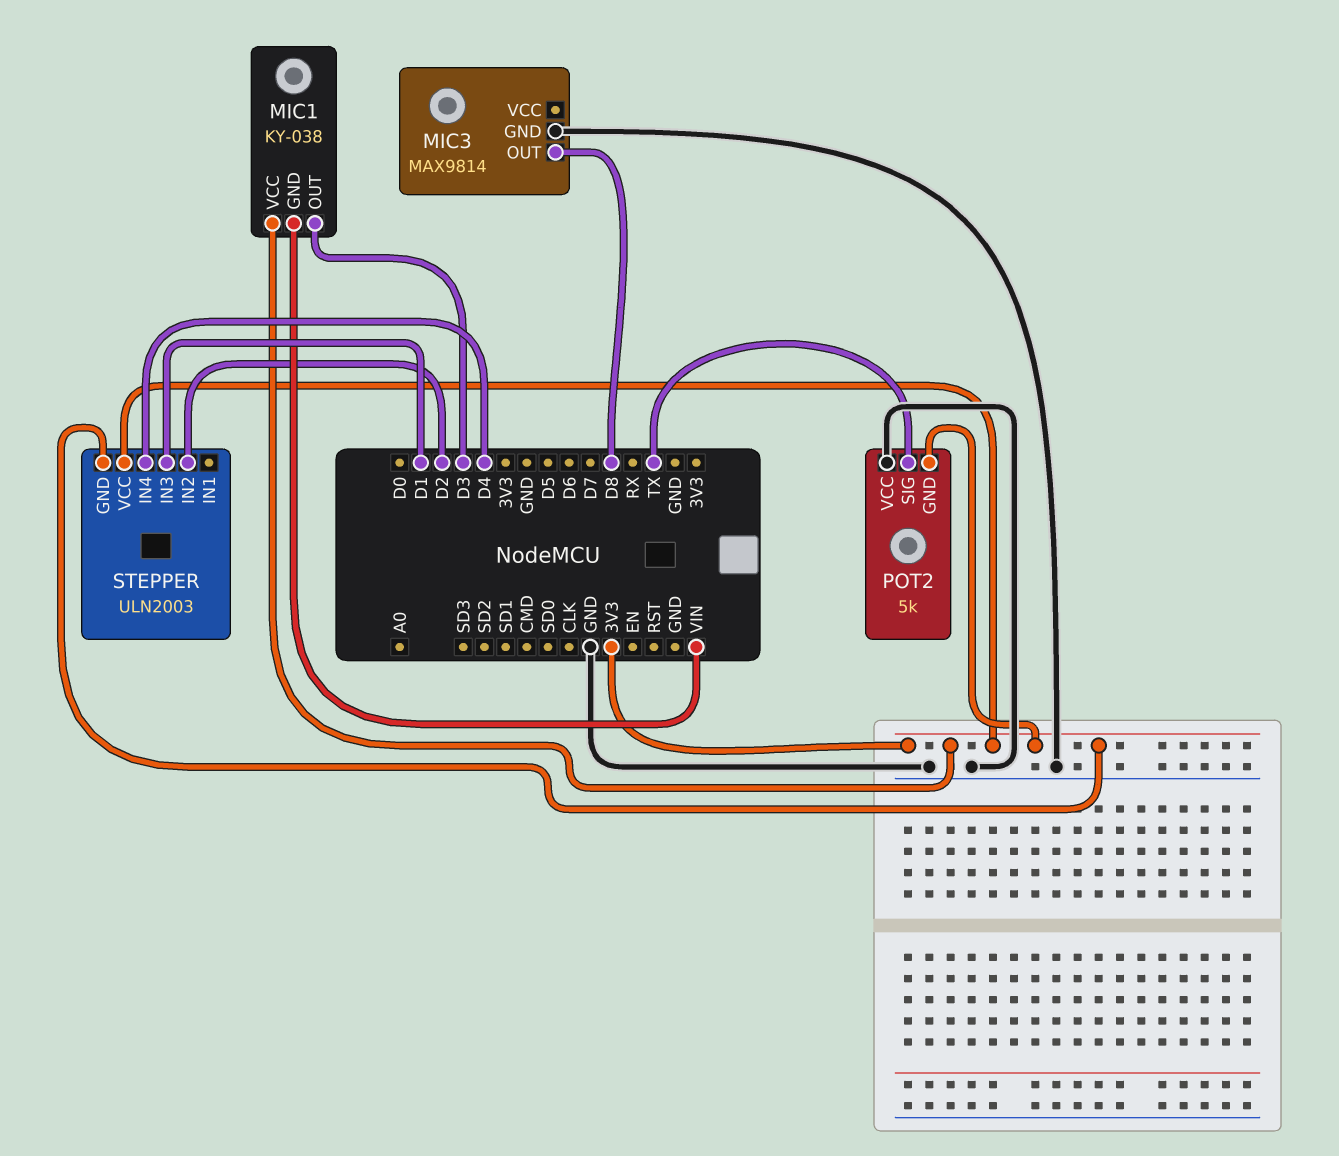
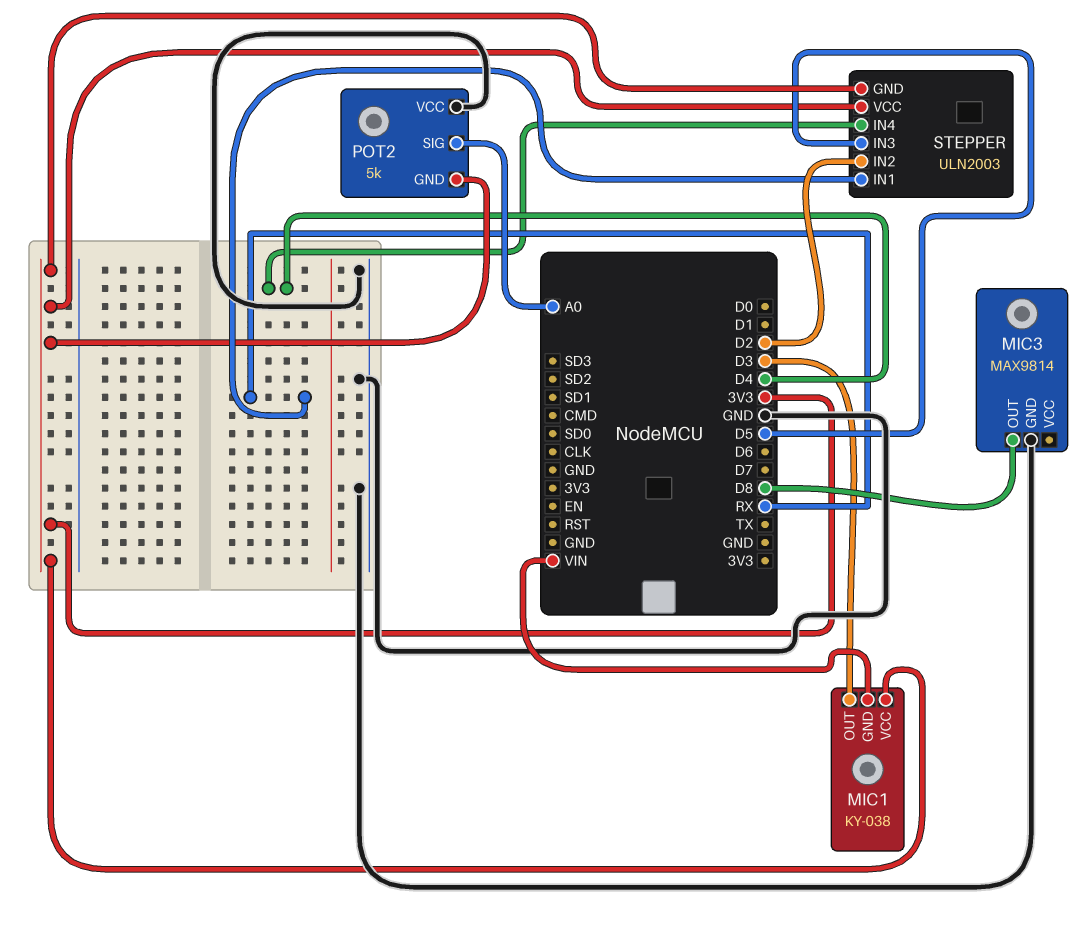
POT2 pin SIG: TX -> A0
STEPPER pin IN1: none -> RX
STEPPER pin IN3: D1 -> D5

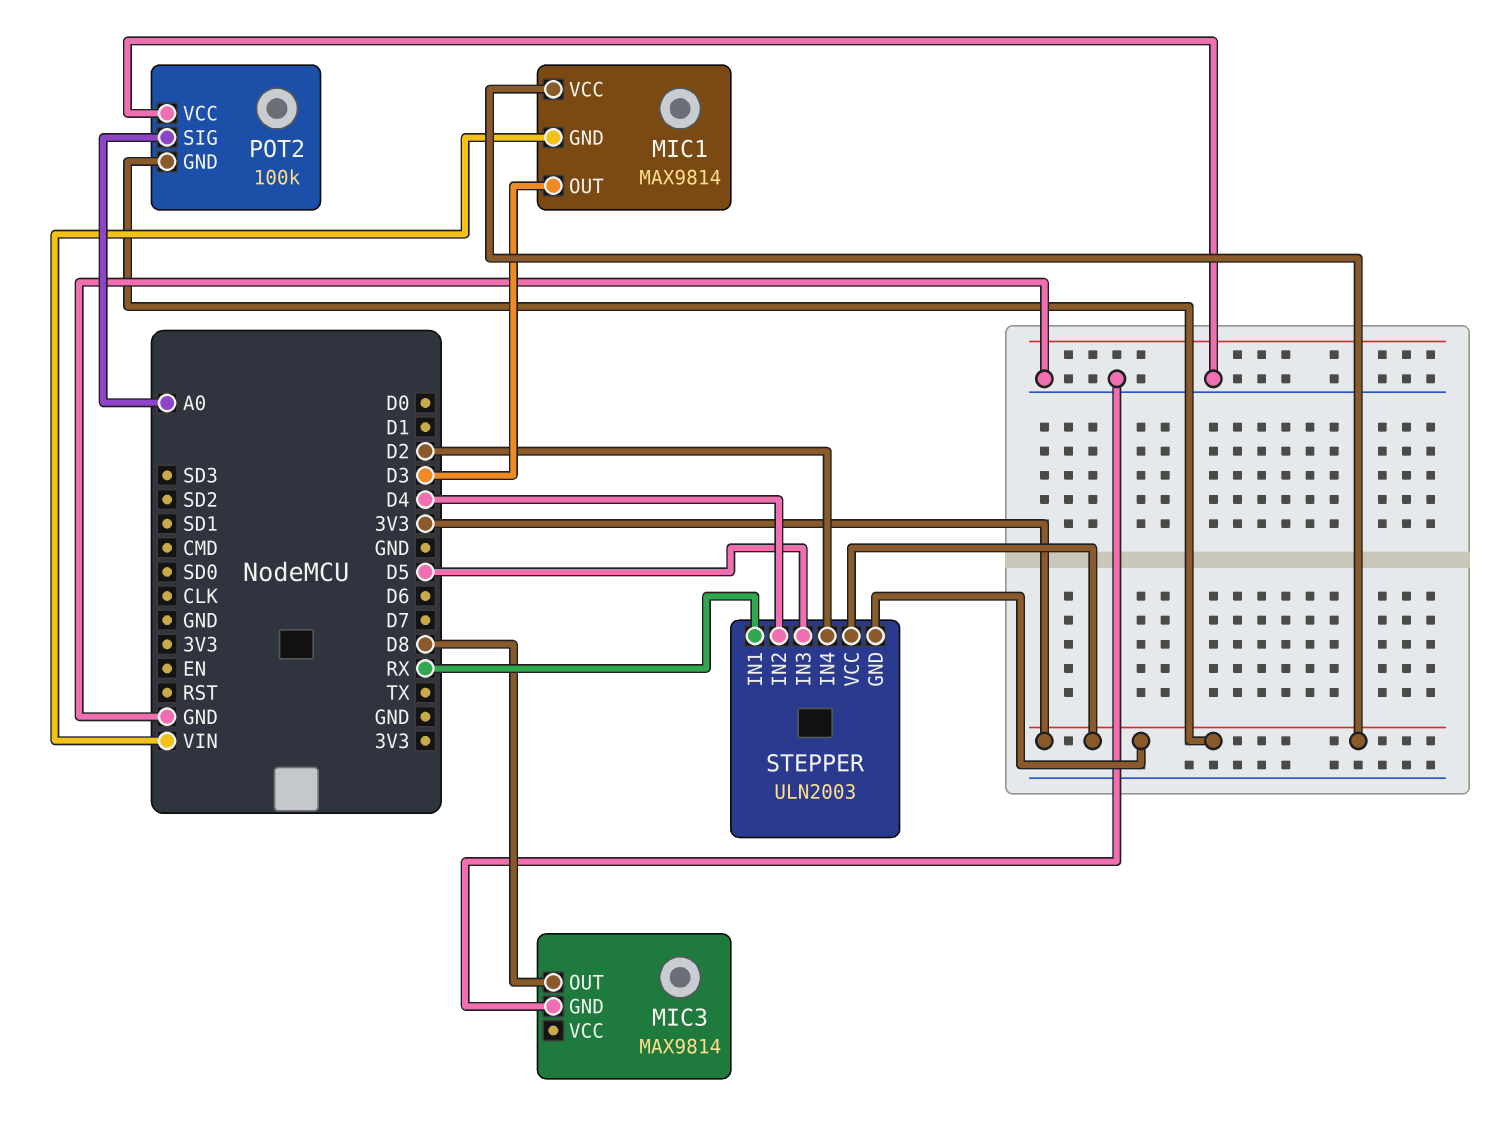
MIC1: KY-038 -> MAX9814
POT2: 5k -> 100k
STEPPER pin IN2: D2 -> D4
STEPPER pin IN4: D4 -> D2

